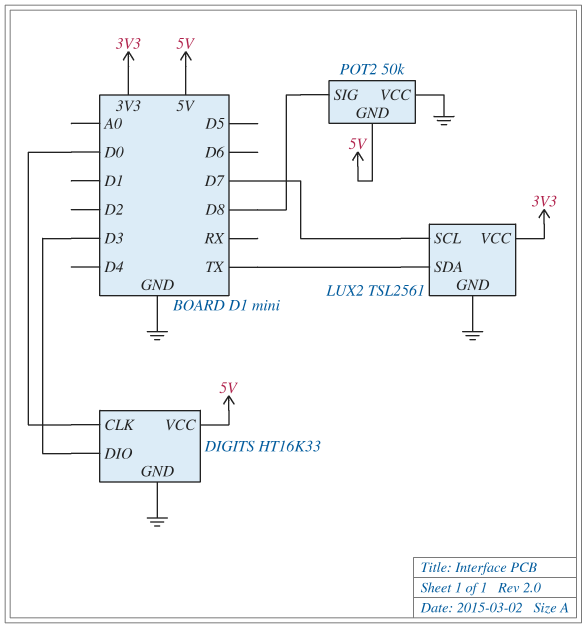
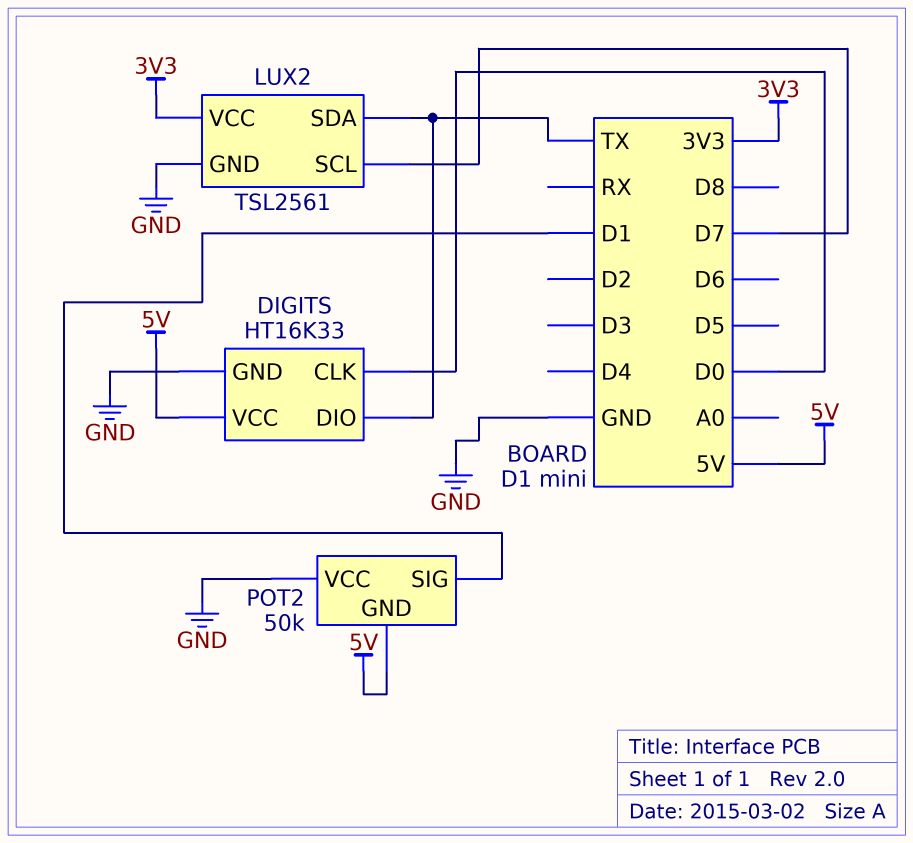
DIGITS pin DIO: D3 -> TX
POT2 pin SIG: D8 -> D1

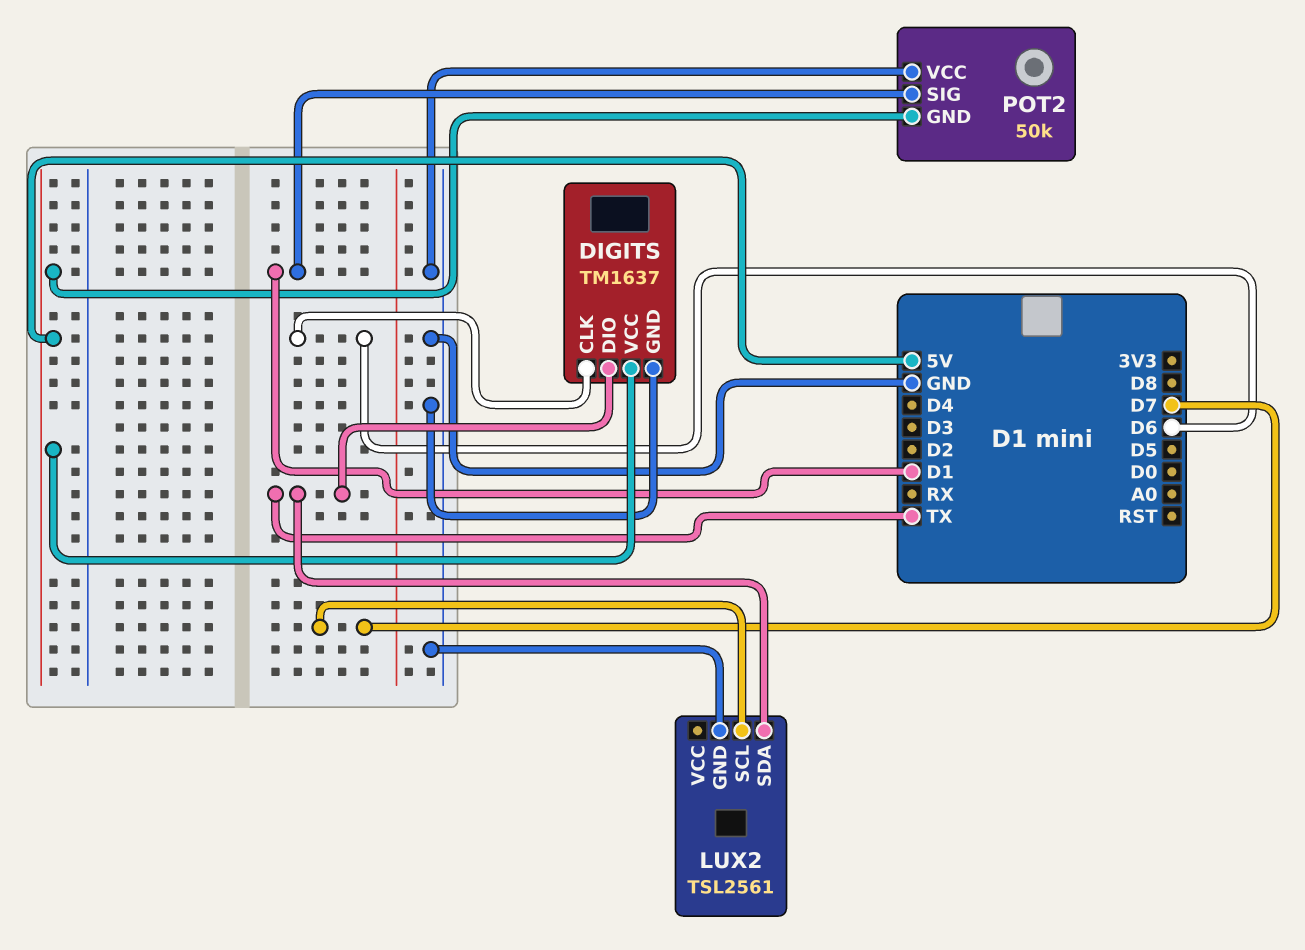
DIGITS: HT16K33 -> TM1637
DIGITS pin CLK: D0 -> D6
LUX2 pin VCC: 3V3 -> none

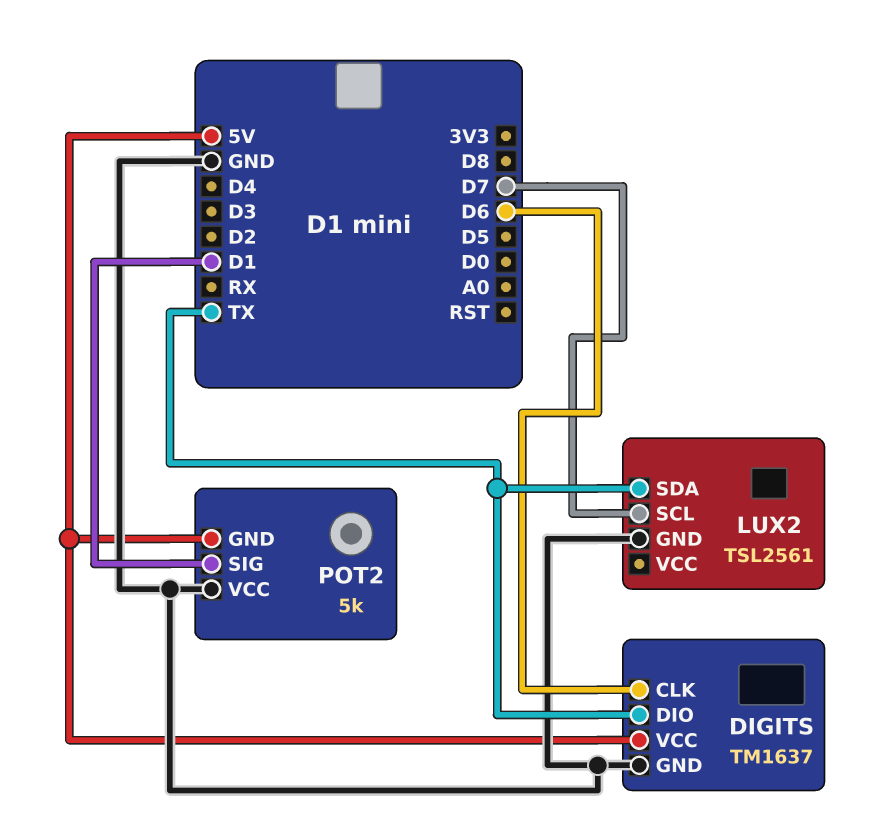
POT2: 50k -> 5k

